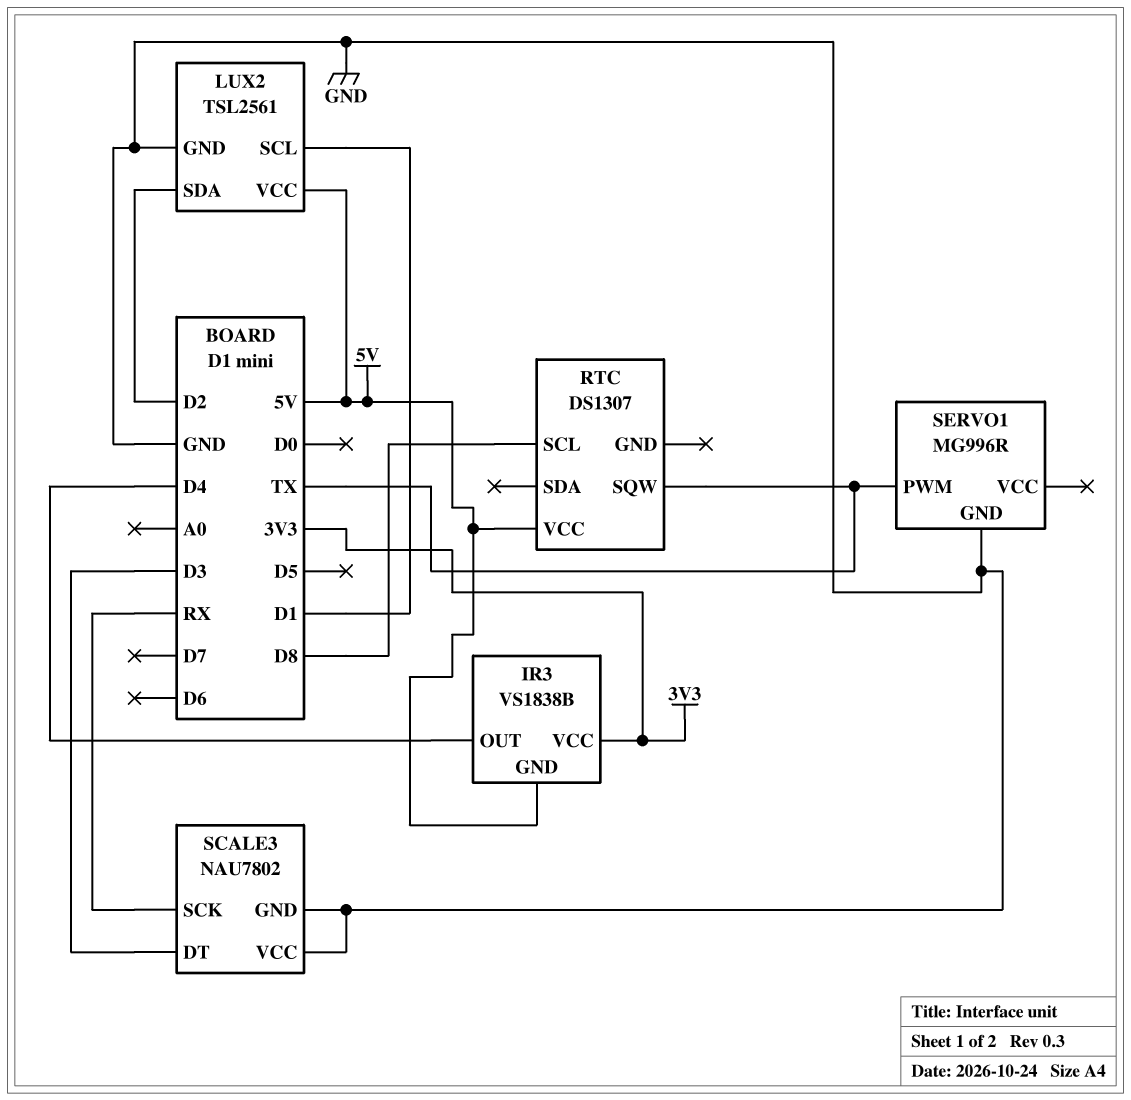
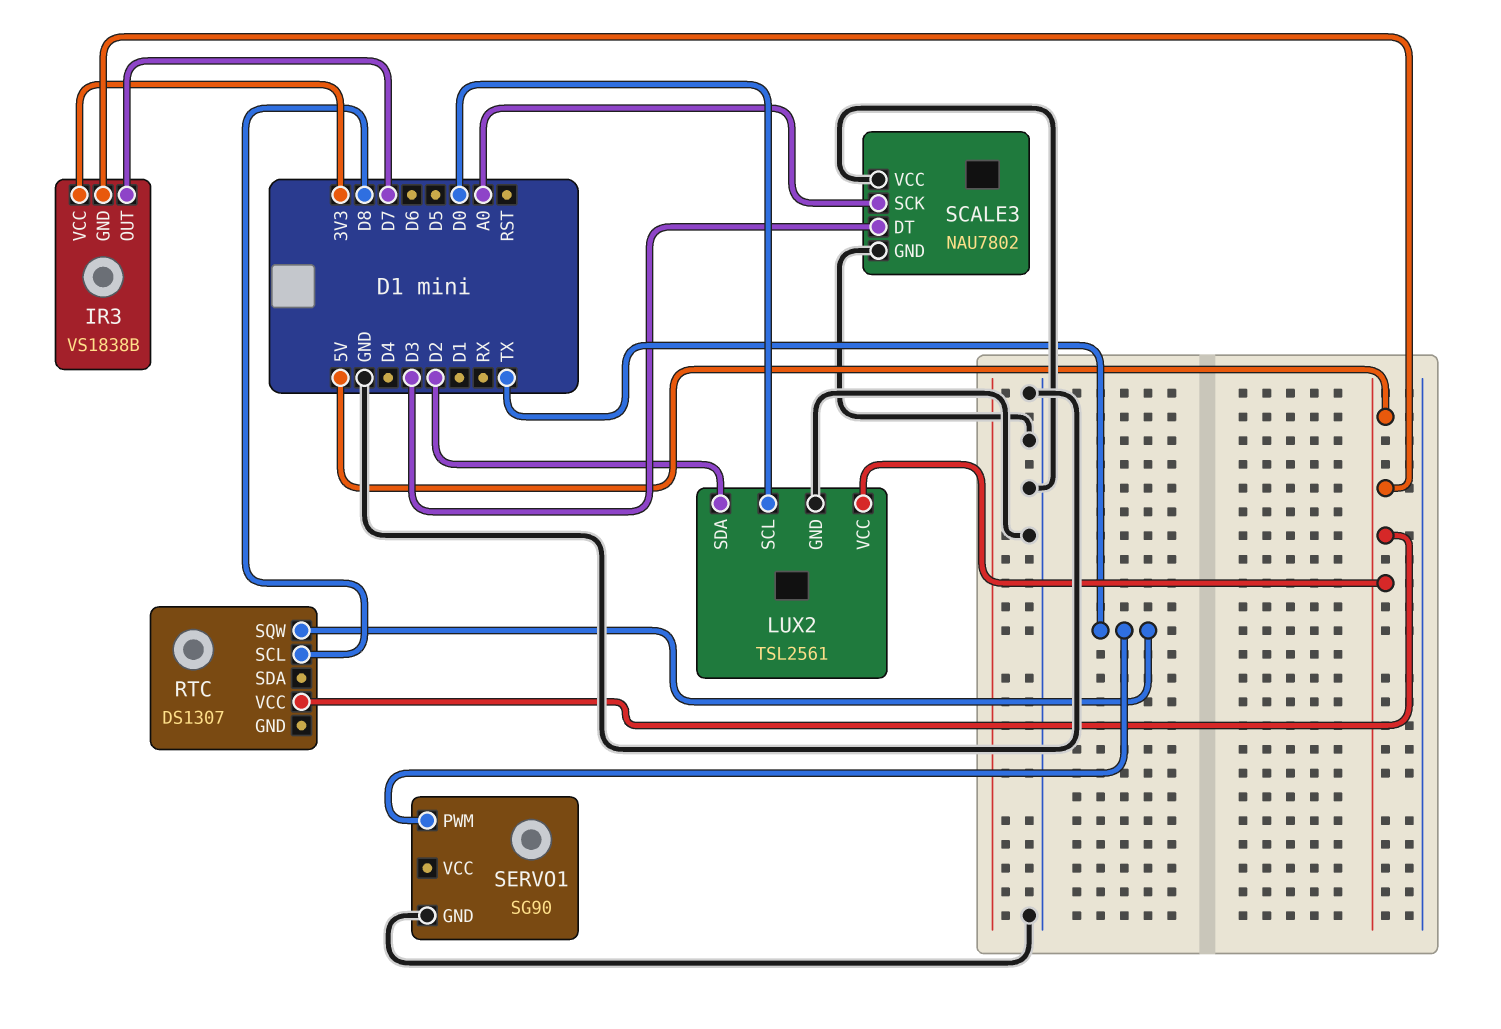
IR3 pin OUT: D4 -> D7
LUX2 pin SCL: D1 -> D0
SCALE3 pin SCK: RX -> A0
SERVO1: MG996R -> SG90

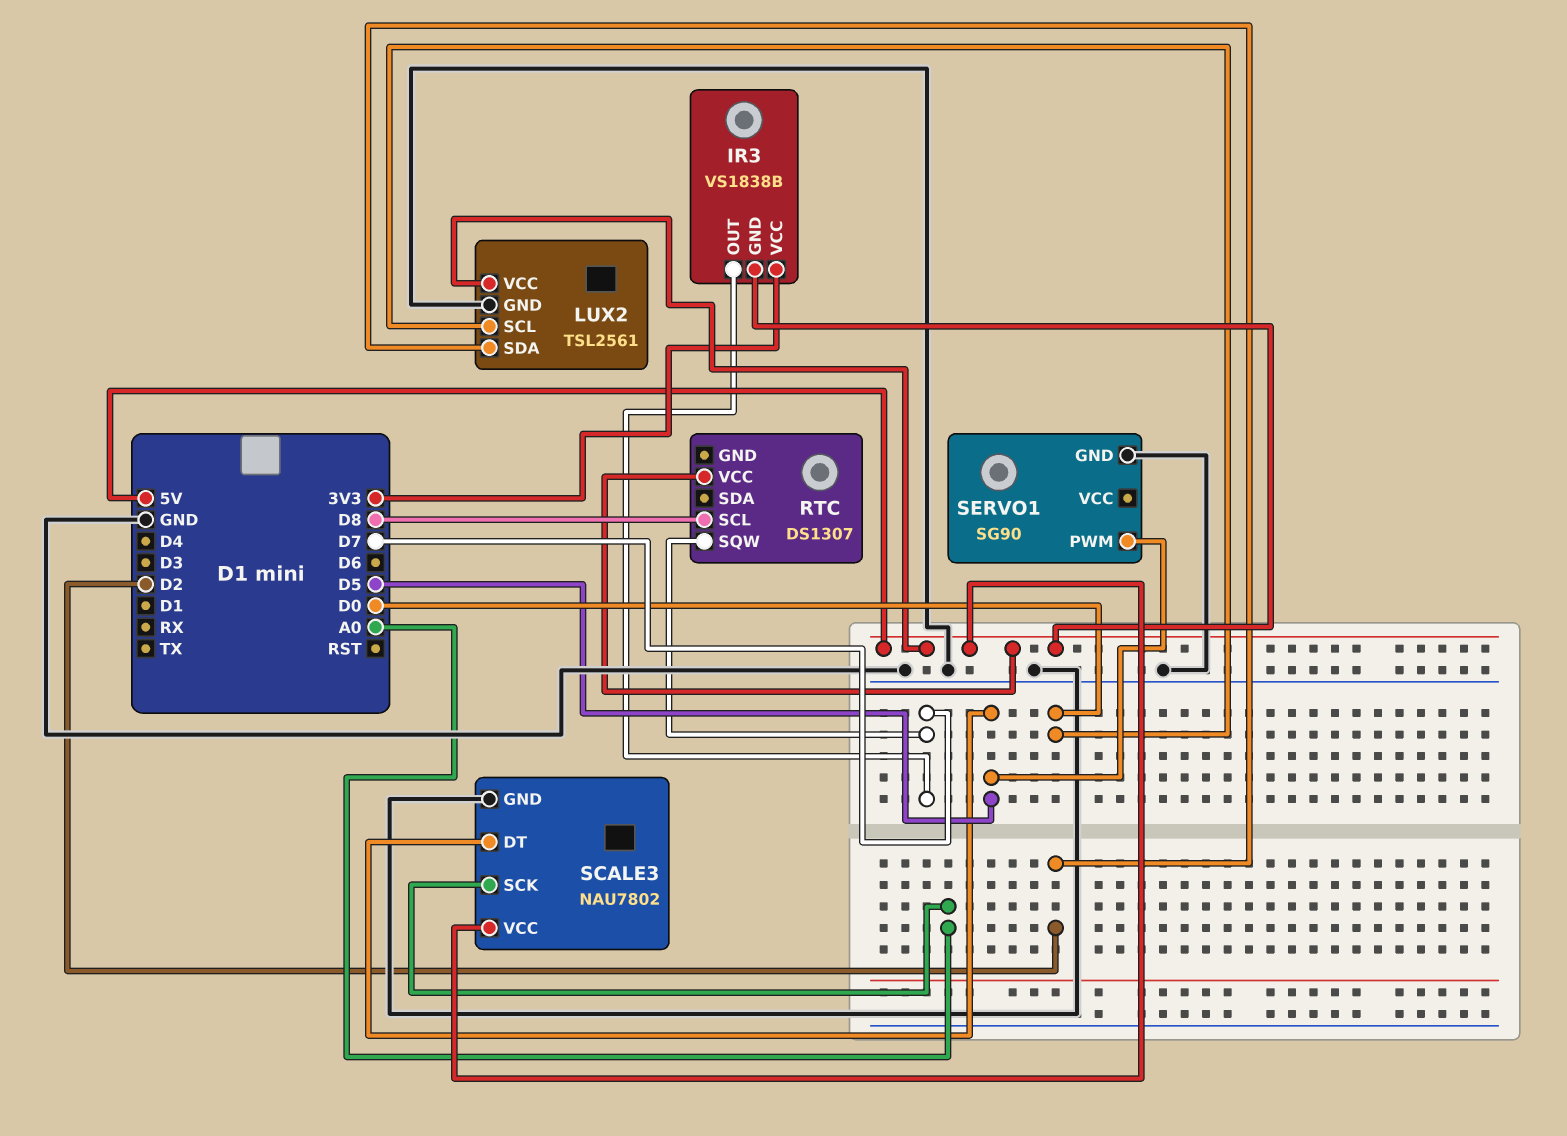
RTC pin SQW: TX -> D7
SCALE3 pin DT: D3 -> D5
SCALE3 pin VCC: GND -> 5V
SERVO1 pin PWM: TX -> D5

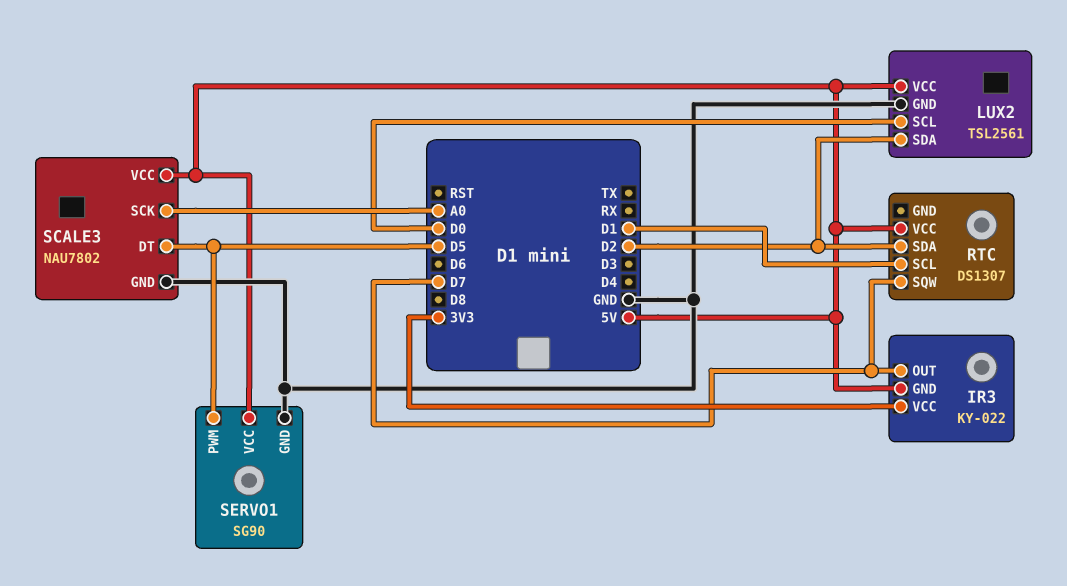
IR3: VS1838B -> KY-022
RTC pin SCL: D8 -> D1
RTC pin SDA: none -> D2
SERVO1 pin VCC: none -> 5V

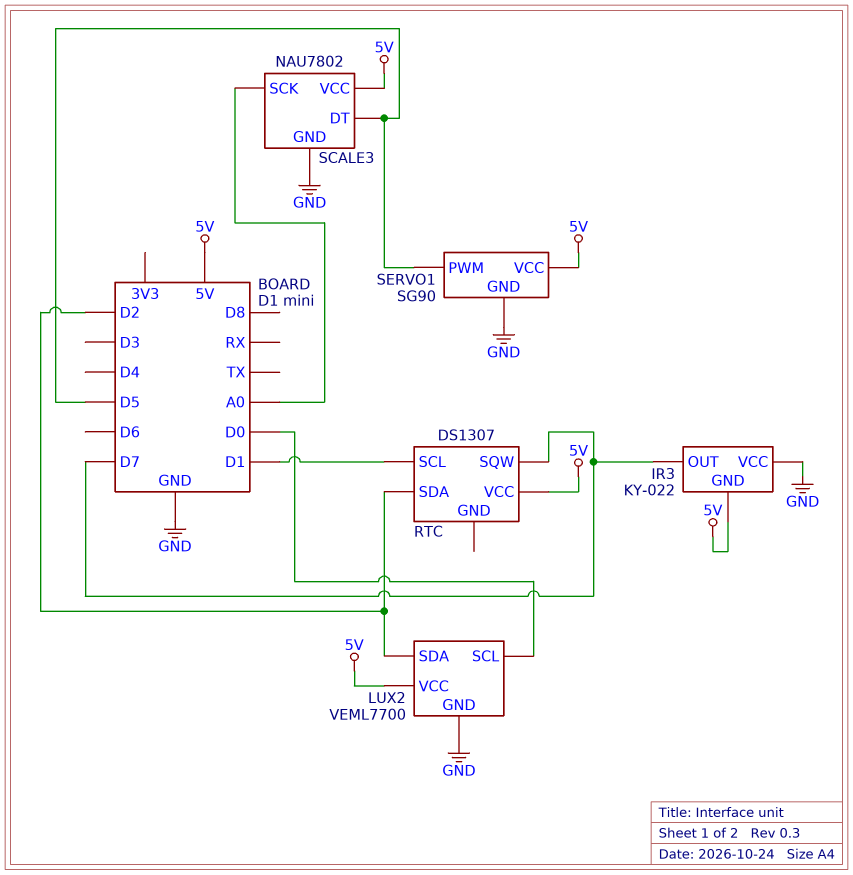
IR3 pin VCC: 3V3 -> GND
LUX2: TSL2561 -> VEML7700

